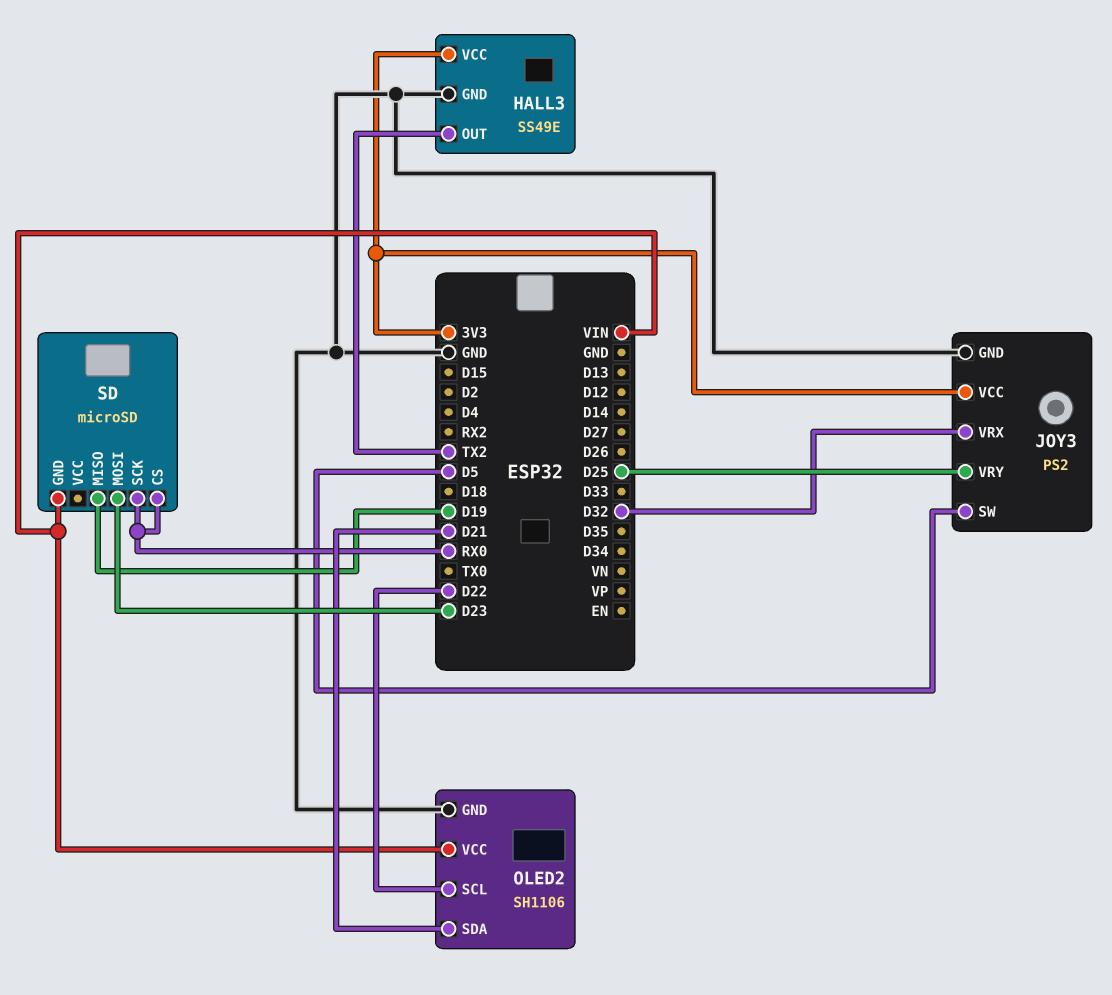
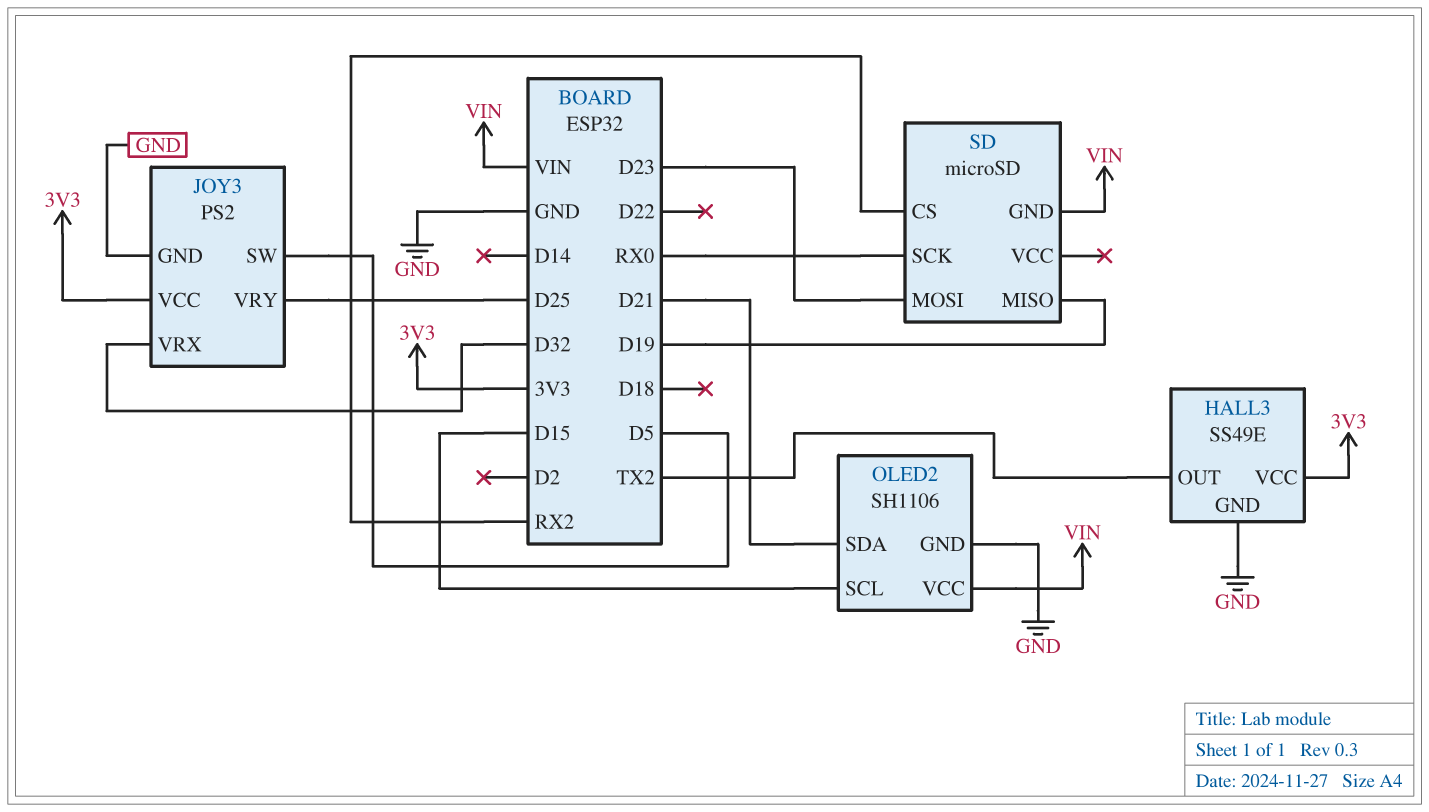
OLED2 pin SCL: D22 -> D15
SD pin CS: RX0 -> RX2

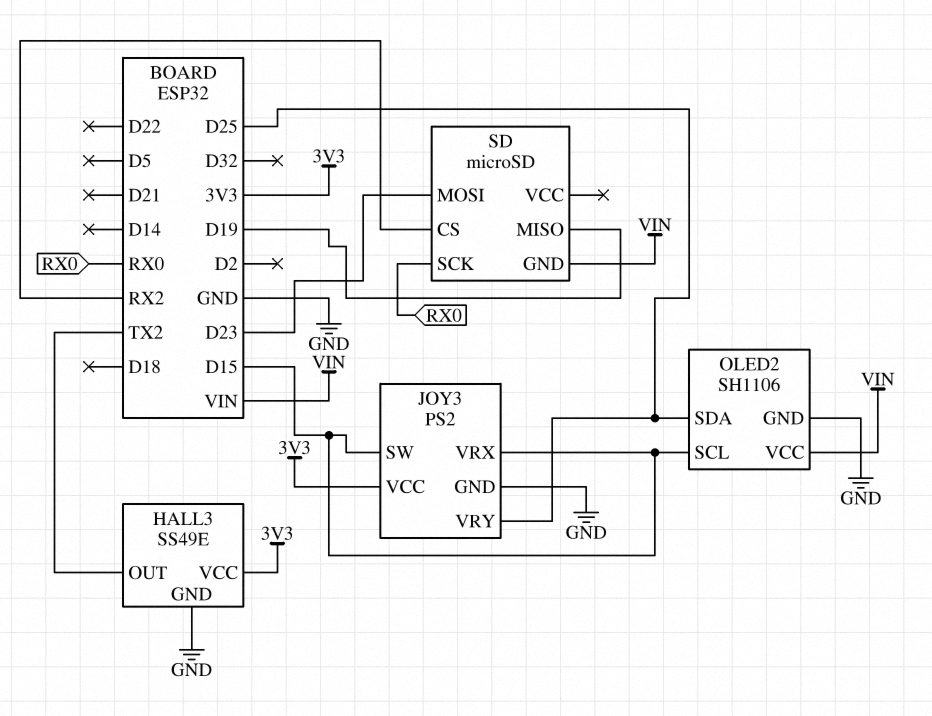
JOY3 pin SW: D5 -> D15
JOY3 pin VRX: D32 -> D15
OLED2 pin SDA: D21 -> D25

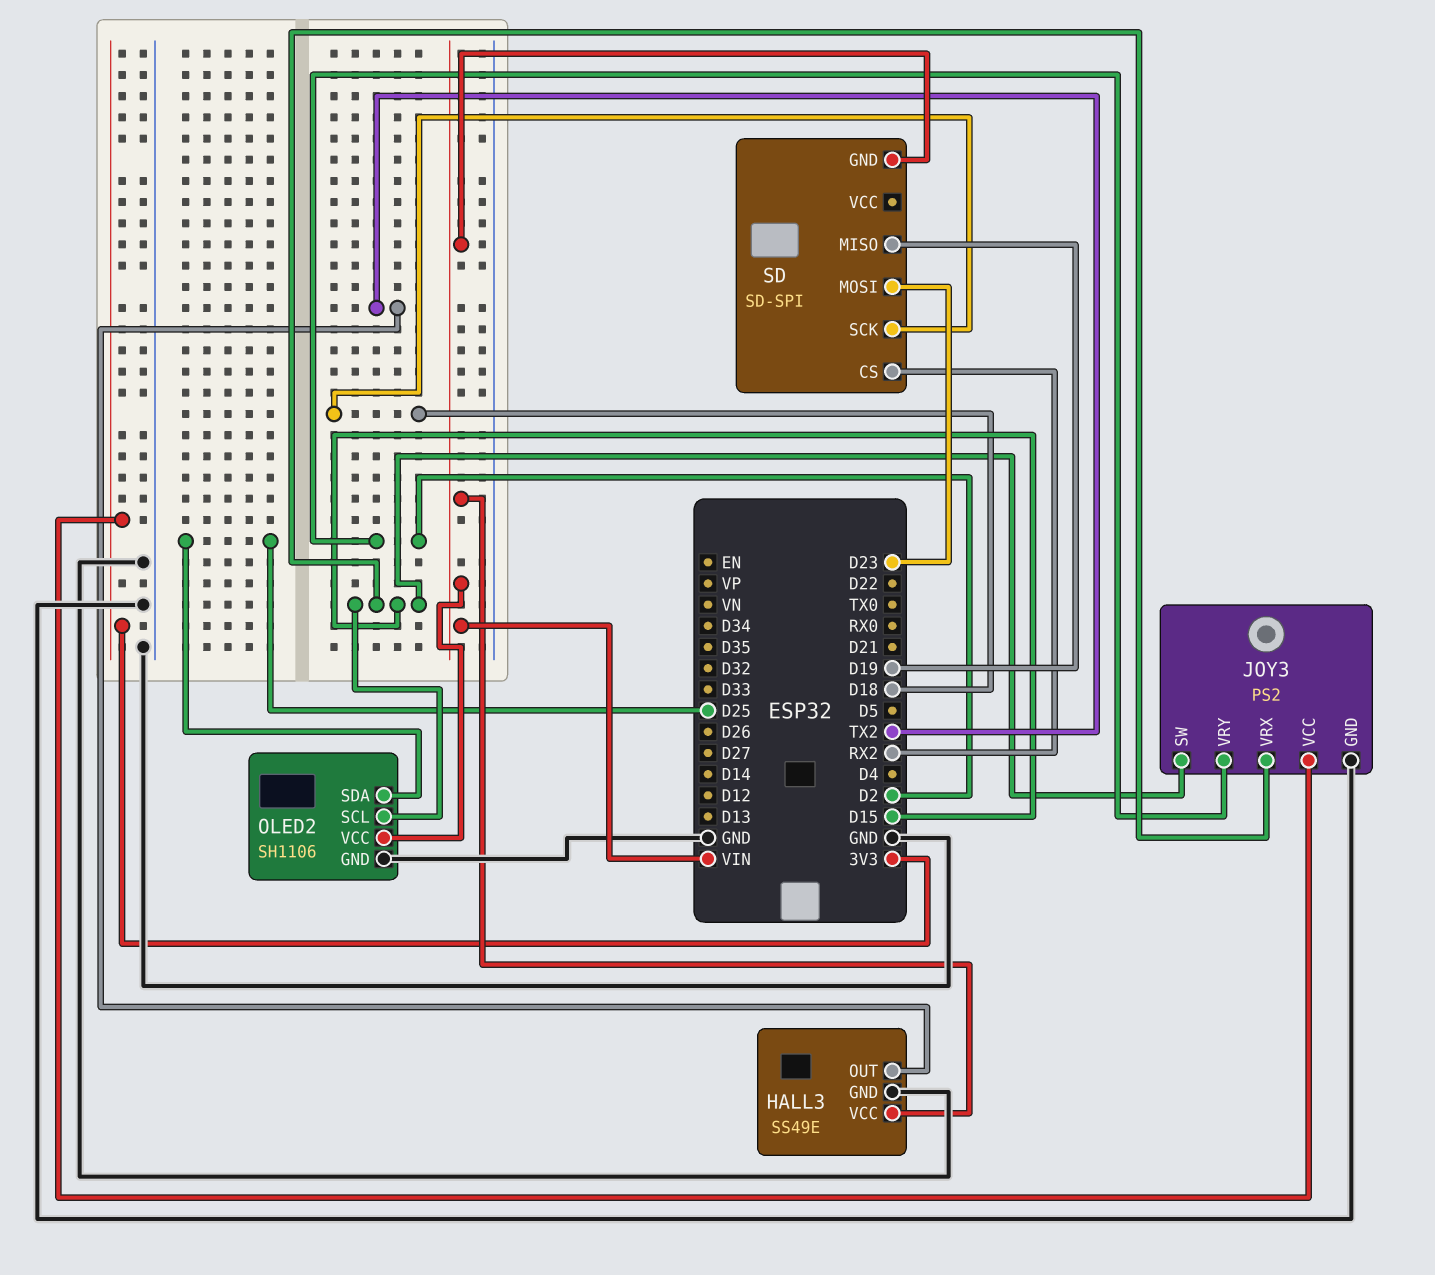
HALL3 pin VCC: 3V3 -> VIN
JOY3 pin VRY: D25 -> D2
SD: microSD -> SD-SPI
SD pin SCK: RX0 -> D18

